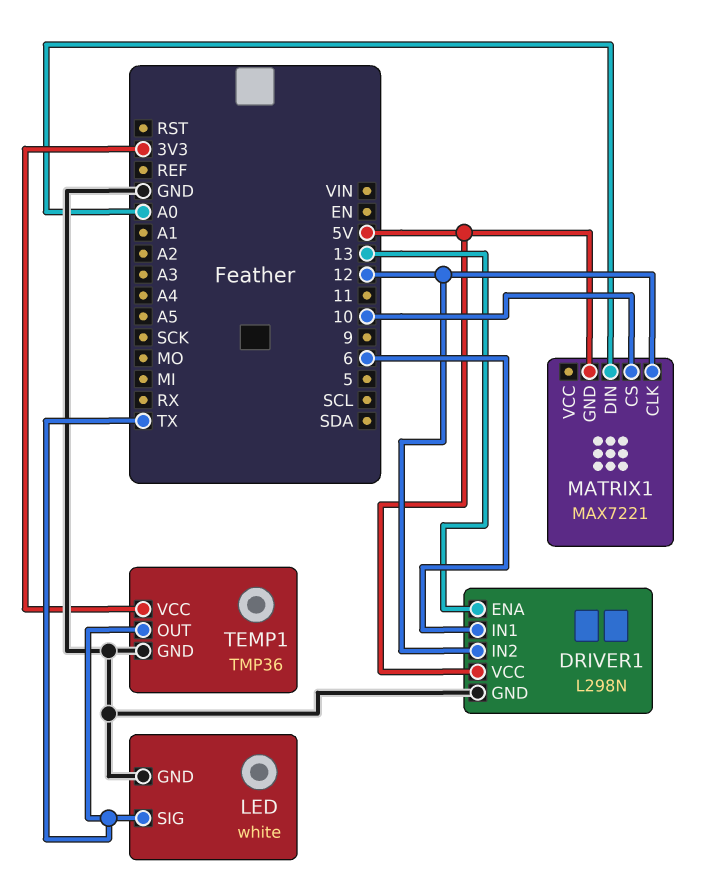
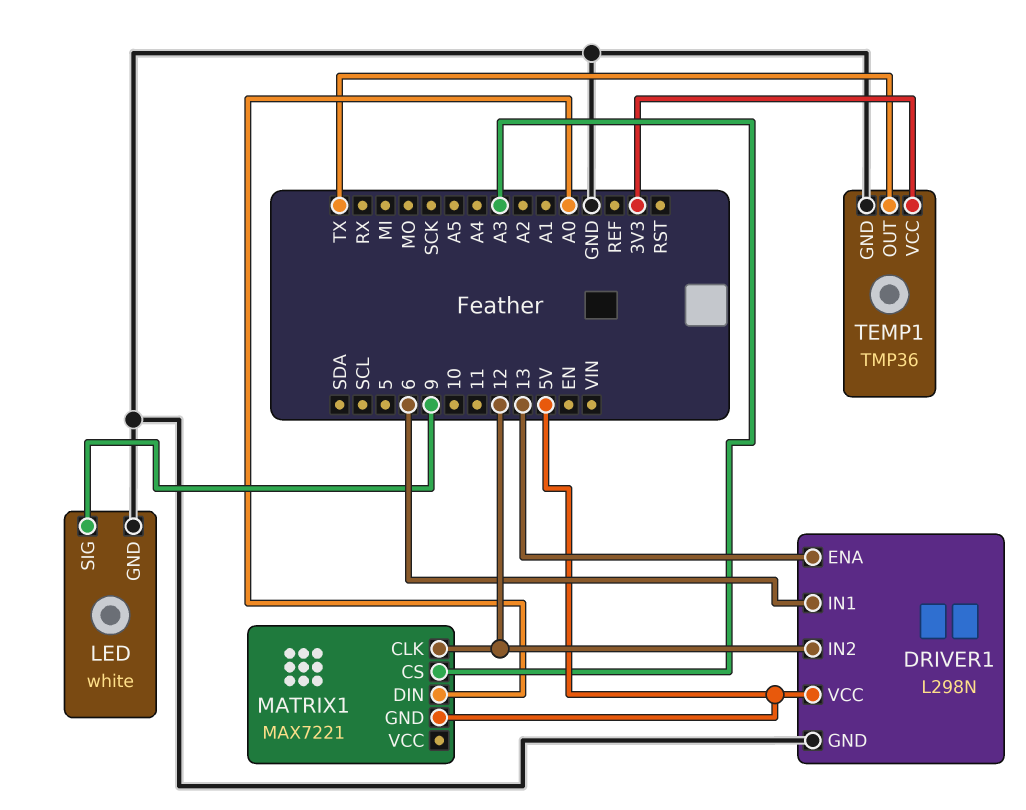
LED pin SIG: TX -> 9
MATRIX1 pin CS: 10 -> A3

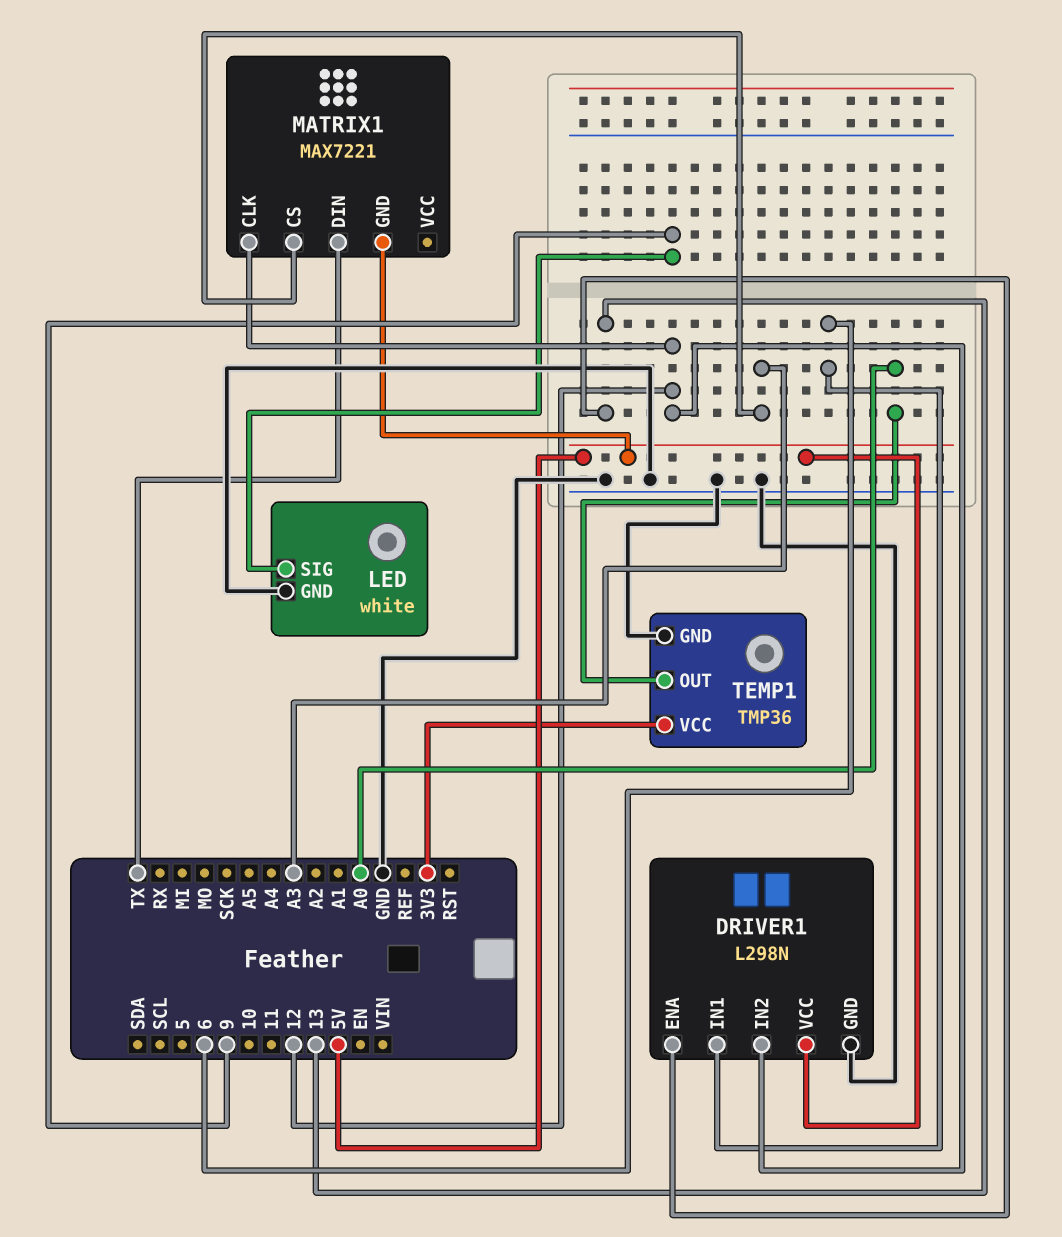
MATRIX1 pin DIN: A0 -> TX
TEMP1 pin OUT: TX -> A0

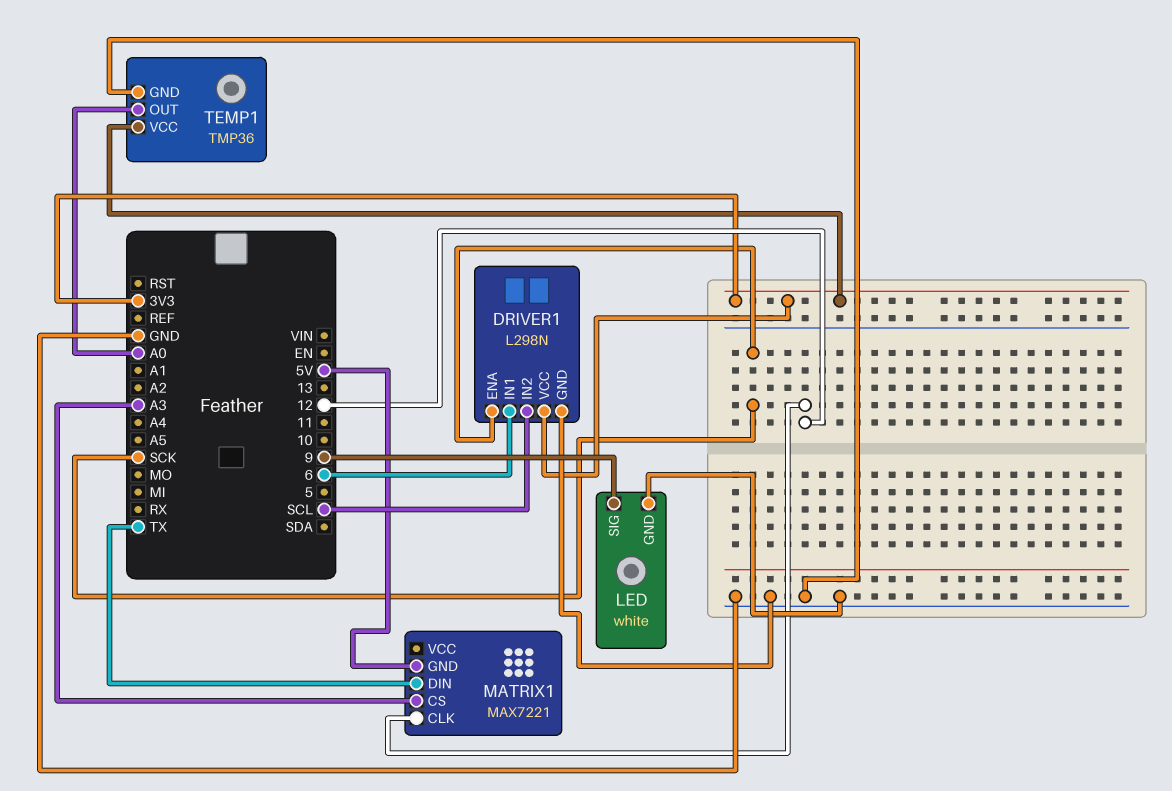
DRIVER1 pin ENA: 13 -> SCK
DRIVER1 pin IN2: 12 -> SCL
DRIVER1 pin VCC: 5V -> 3V3

